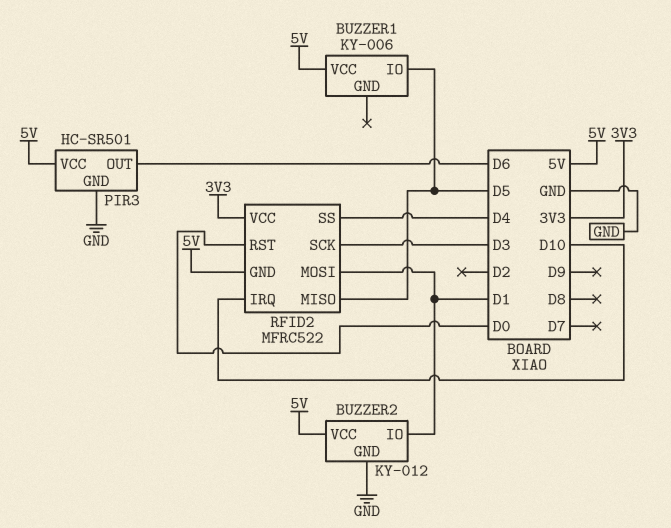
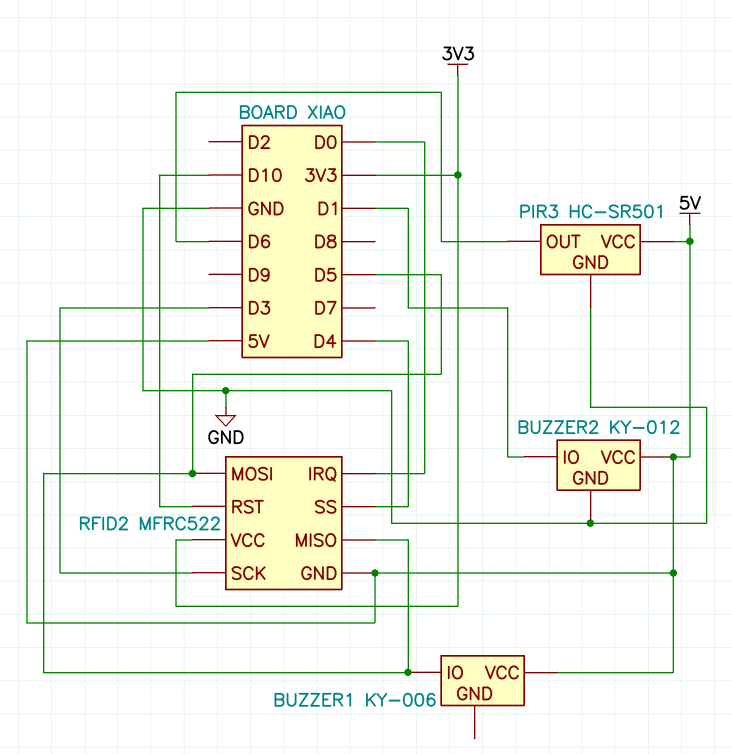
RFID2 pin IRQ: D10 -> D0
RFID2 pin MOSI: D1 -> D5
RFID2 pin RST: D0 -> D10

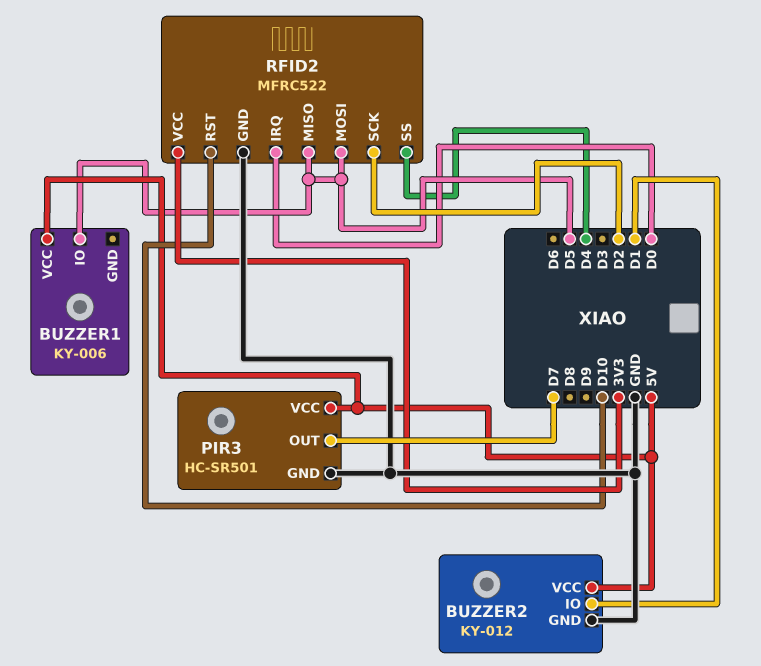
PIR3 pin OUT: D6 -> D7
RFID2 pin GND: 5V -> GND
RFID2 pin SCK: D3 -> D2

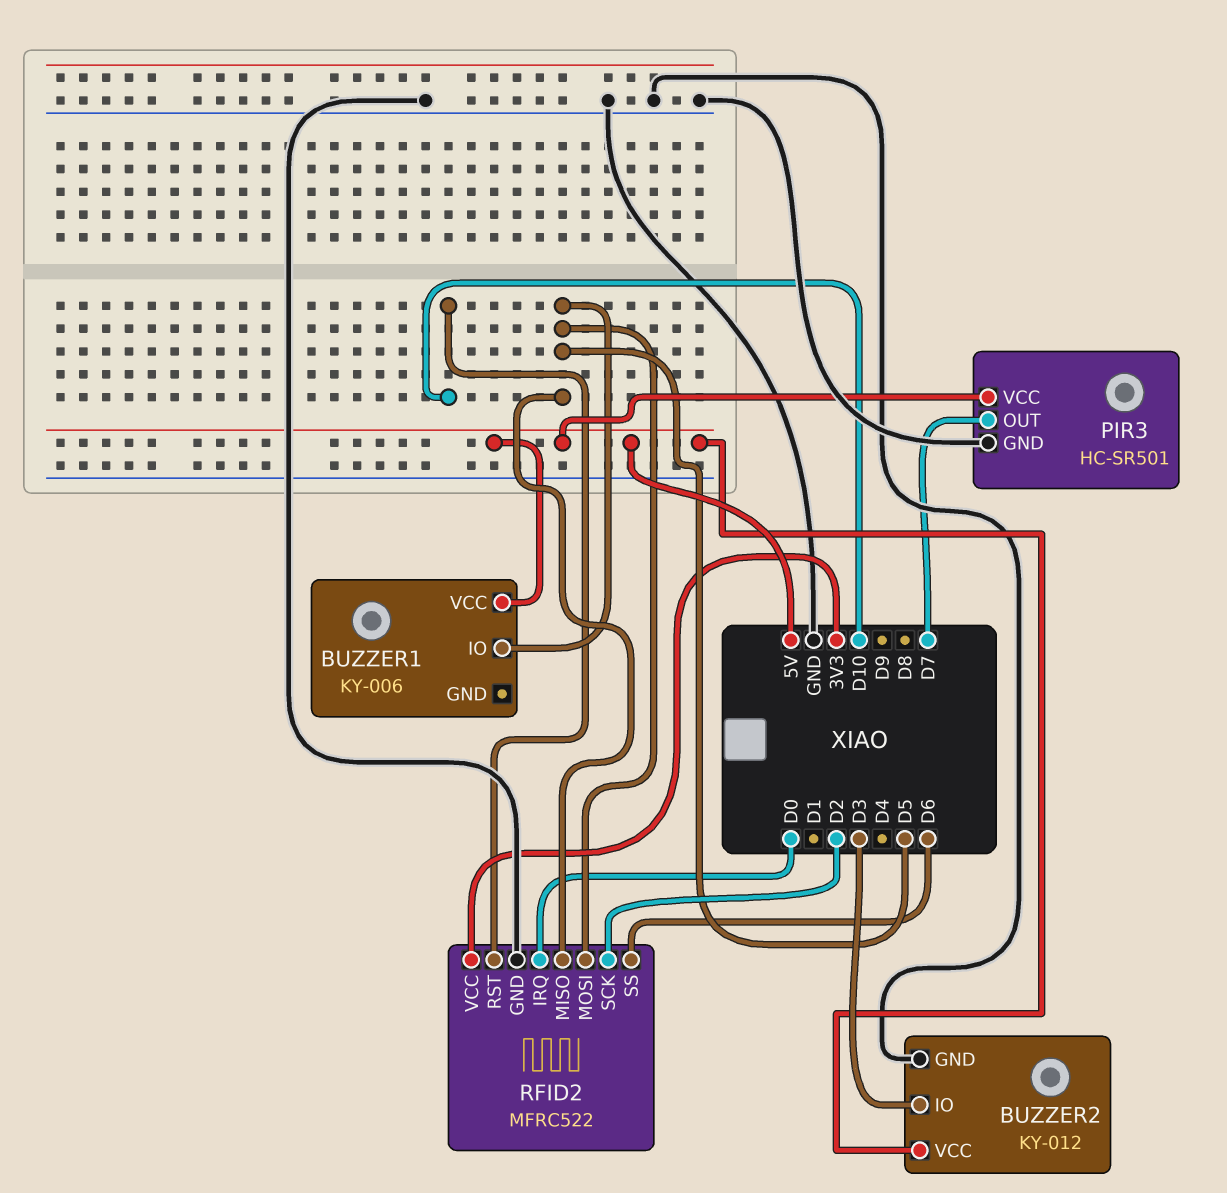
BUZZER2 pin IO: D1 -> D3
RFID2 pin SS: D4 -> D6

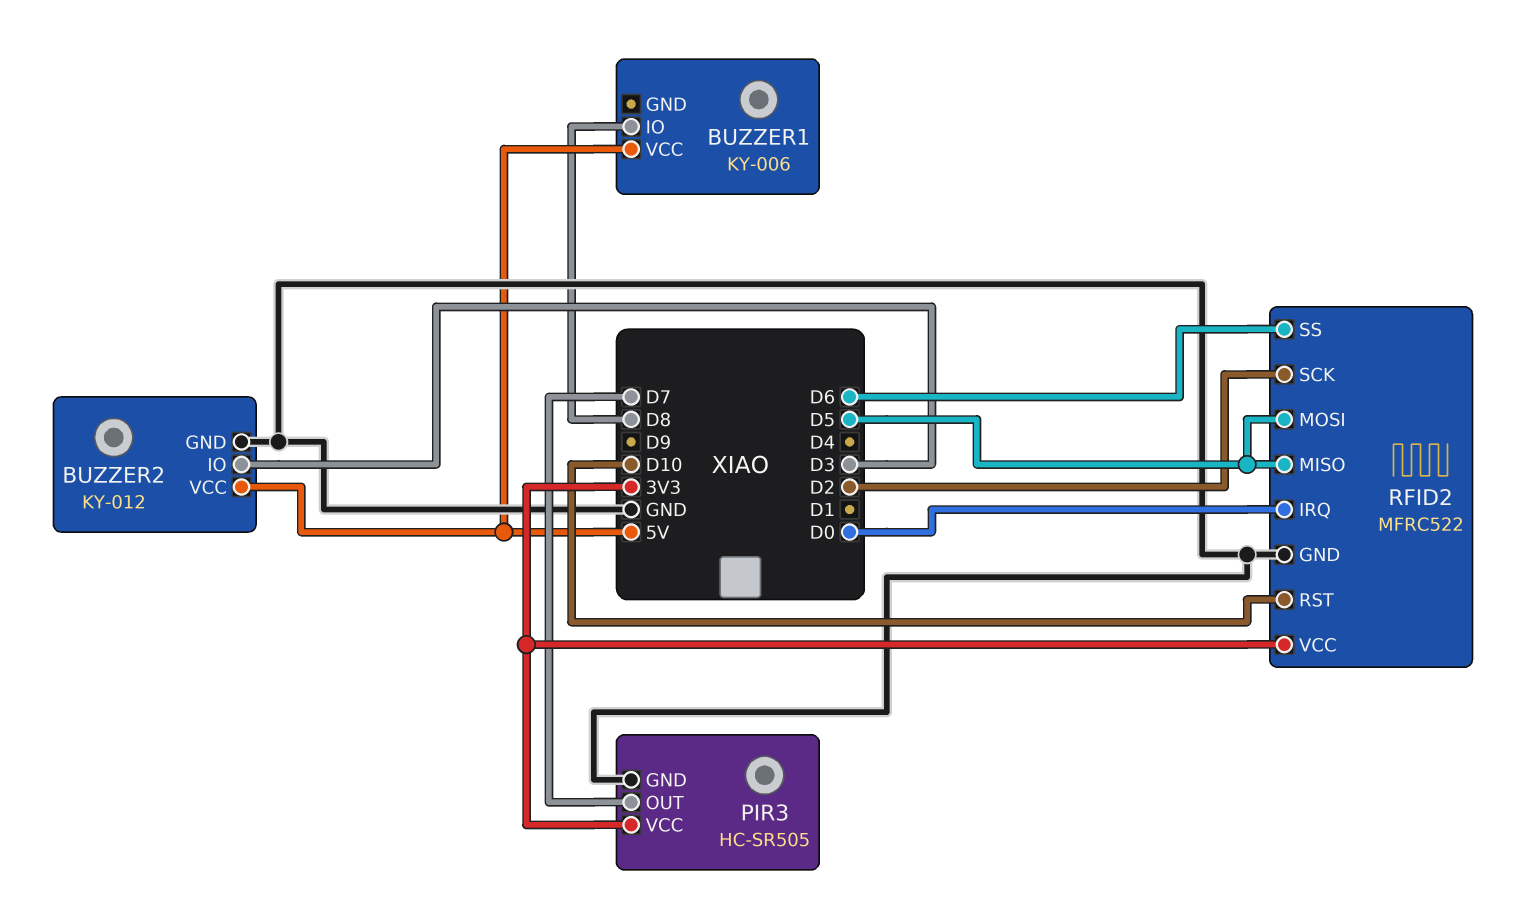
BUZZER1 pin IO: D5 -> D8
PIR3: HC-SR501 -> HC-SR505
PIR3 pin VCC: 5V -> 3V3

